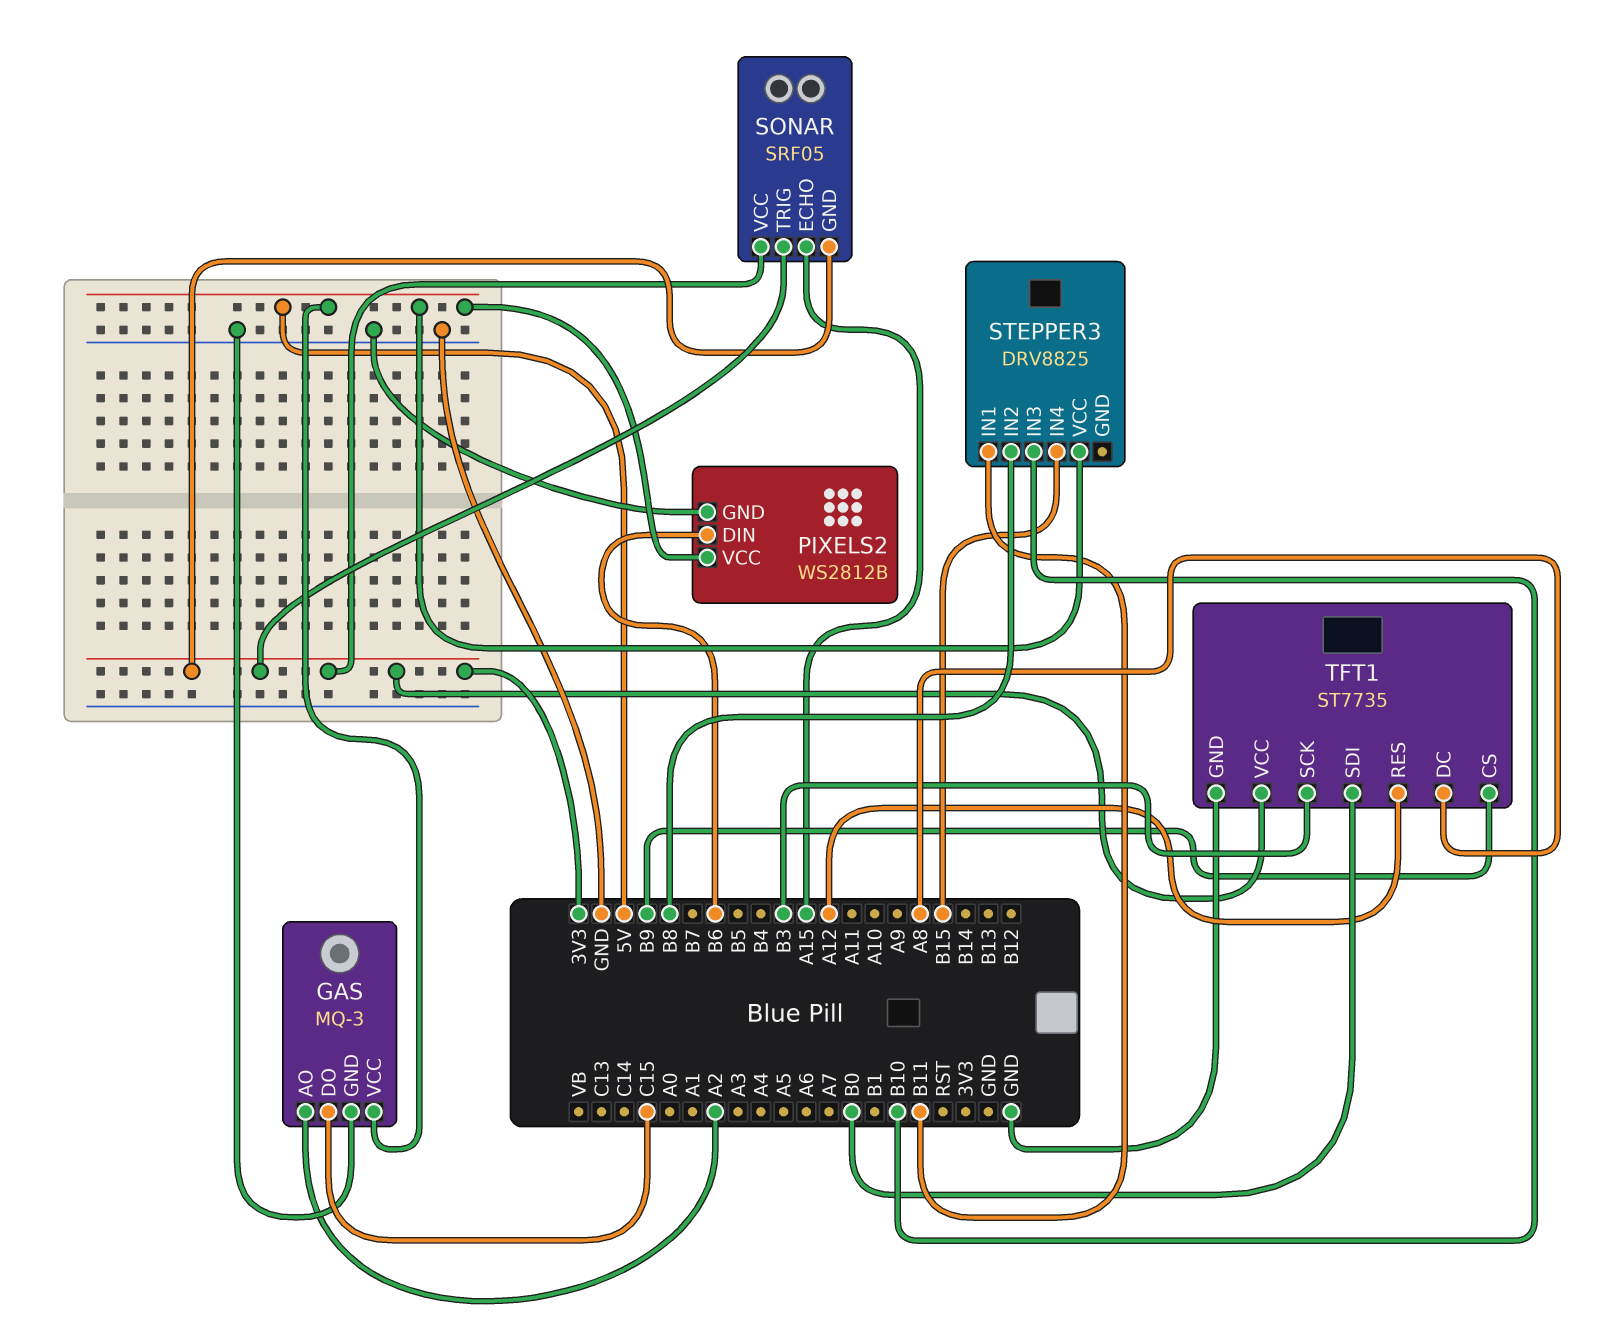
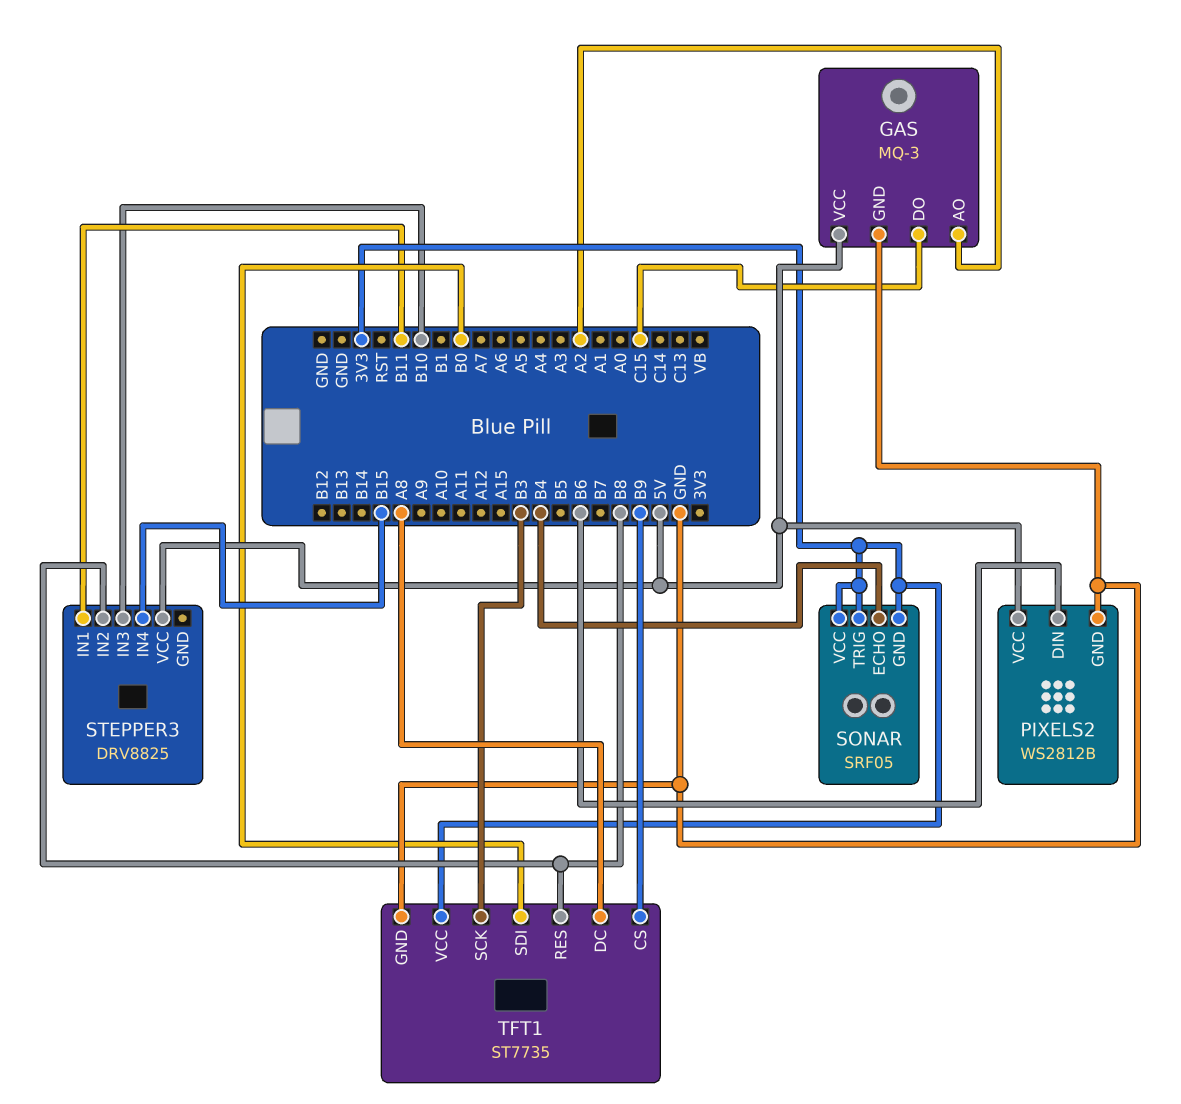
SONAR pin ECHO: A15 -> B4
TFT1 pin RES: A12 -> B8

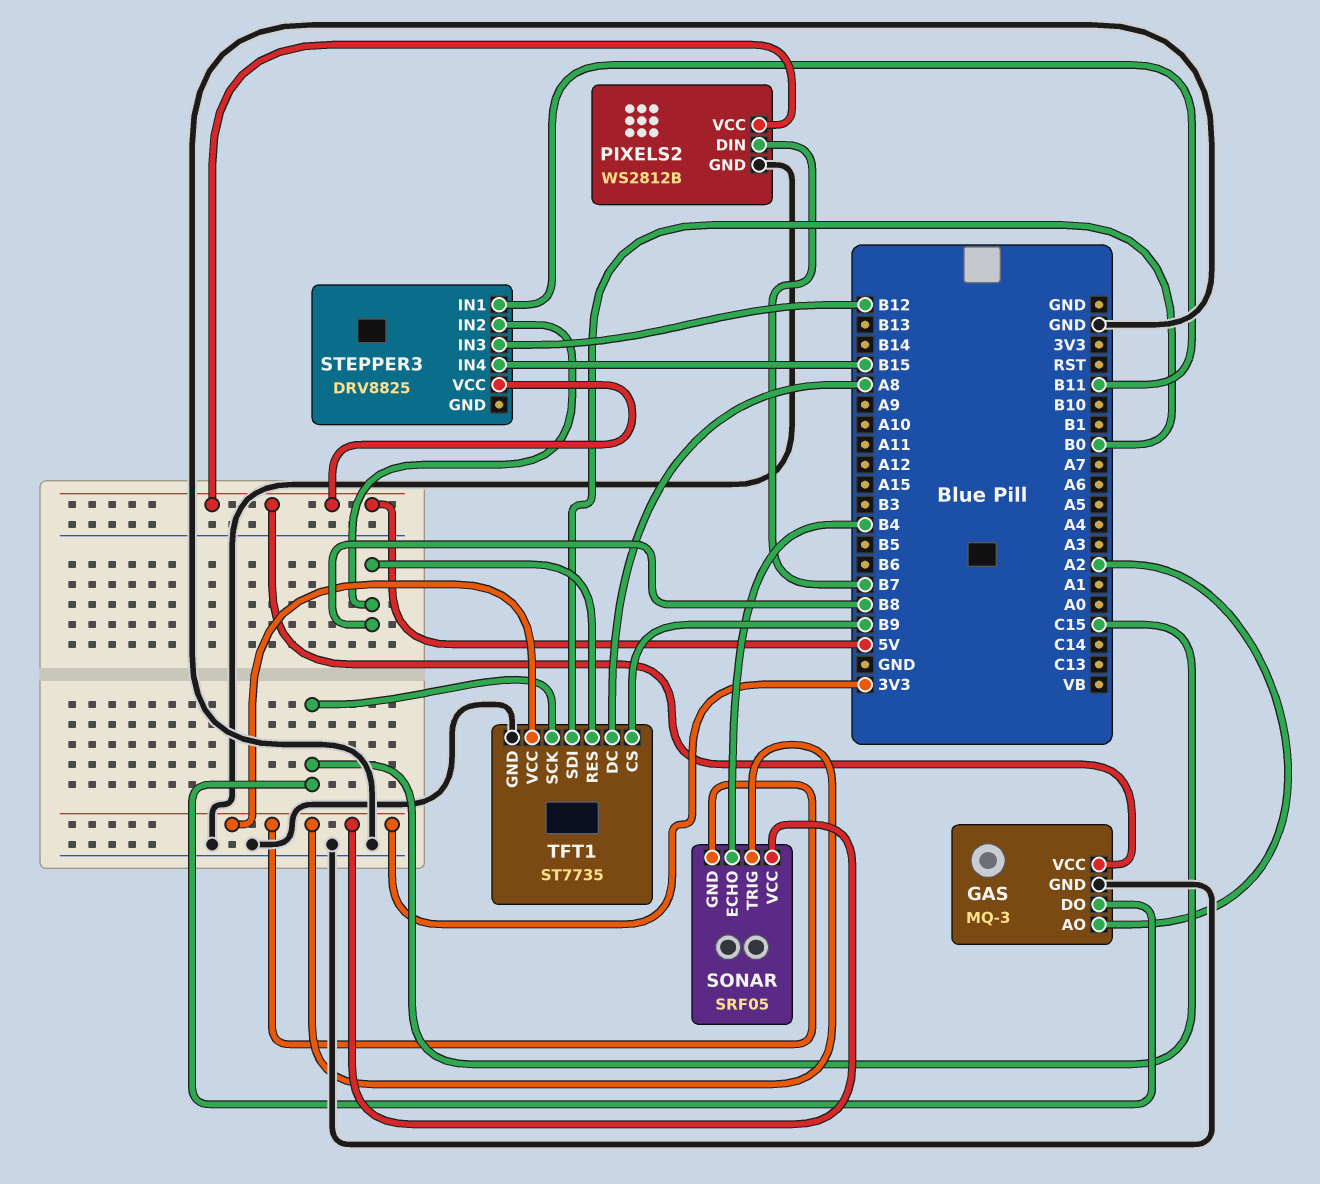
PIXELS2 pin DIN: B6 -> B7
STEPPER3 pin IN3: B10 -> B12
TFT1 pin SCK: B3 -> C15

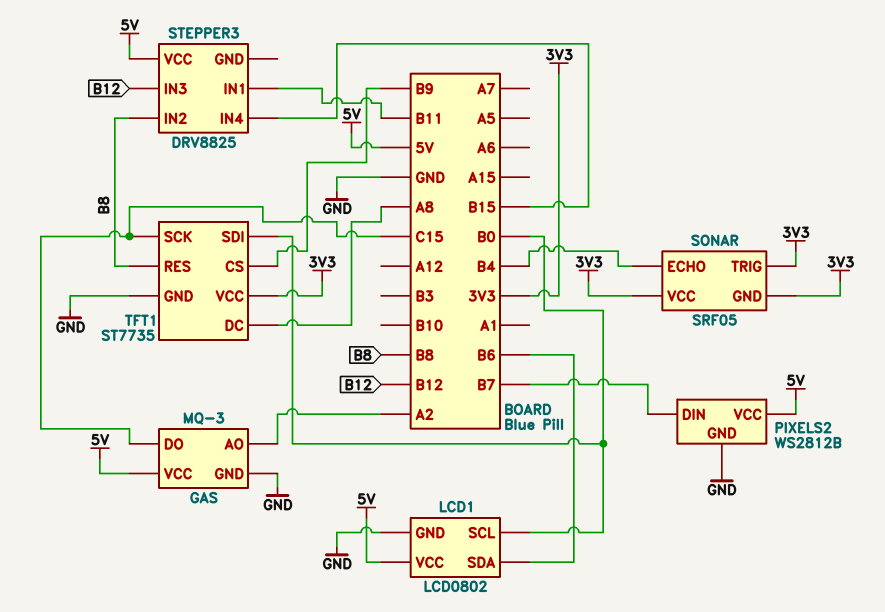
LCD1: none -> LCD0802
LCD1 pin GND: none -> GND
LCD1 pin SCL: none -> B0
LCD1 pin SDA: none -> B6
LCD1 pin VCC: none -> 5V

